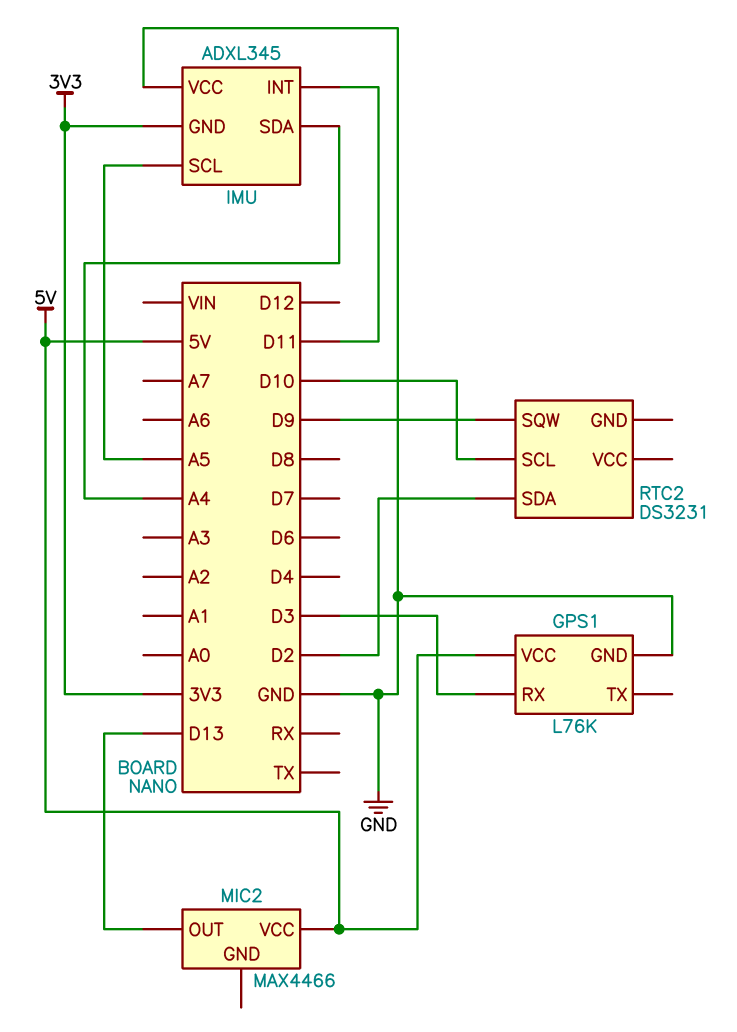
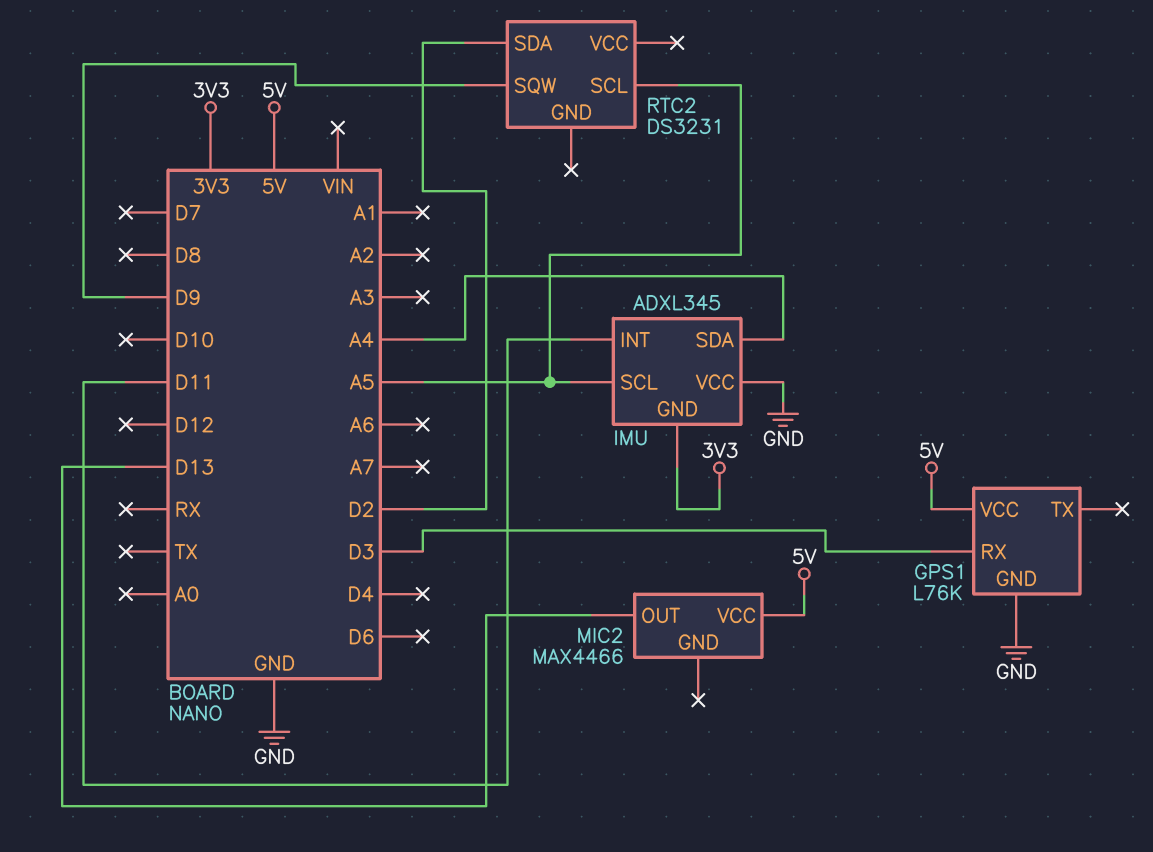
RTC2 pin SCL: D10 -> A5

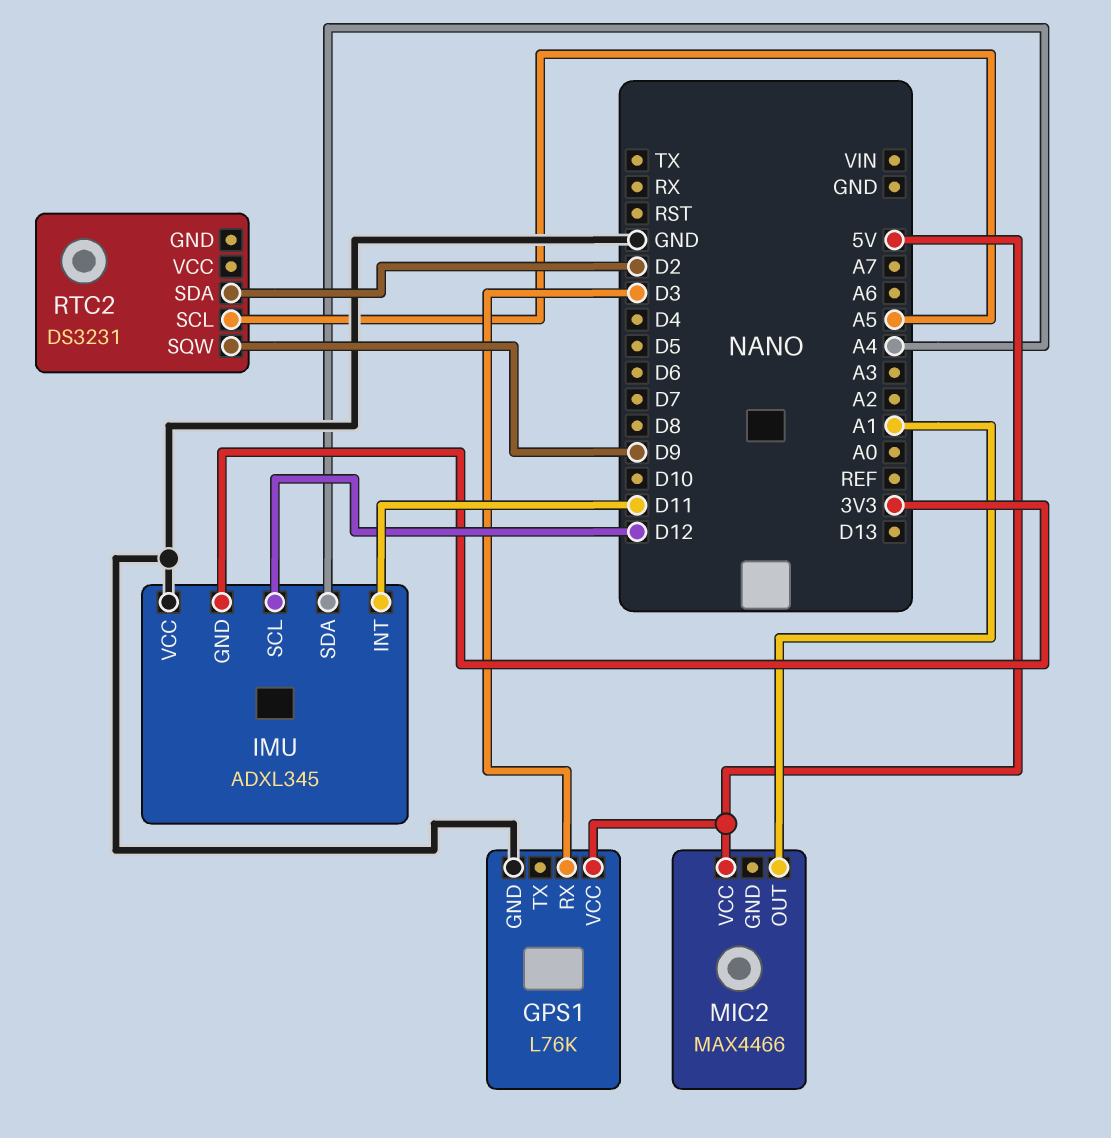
IMU pin SCL: A5 -> D12
MIC2 pin OUT: D13 -> A1

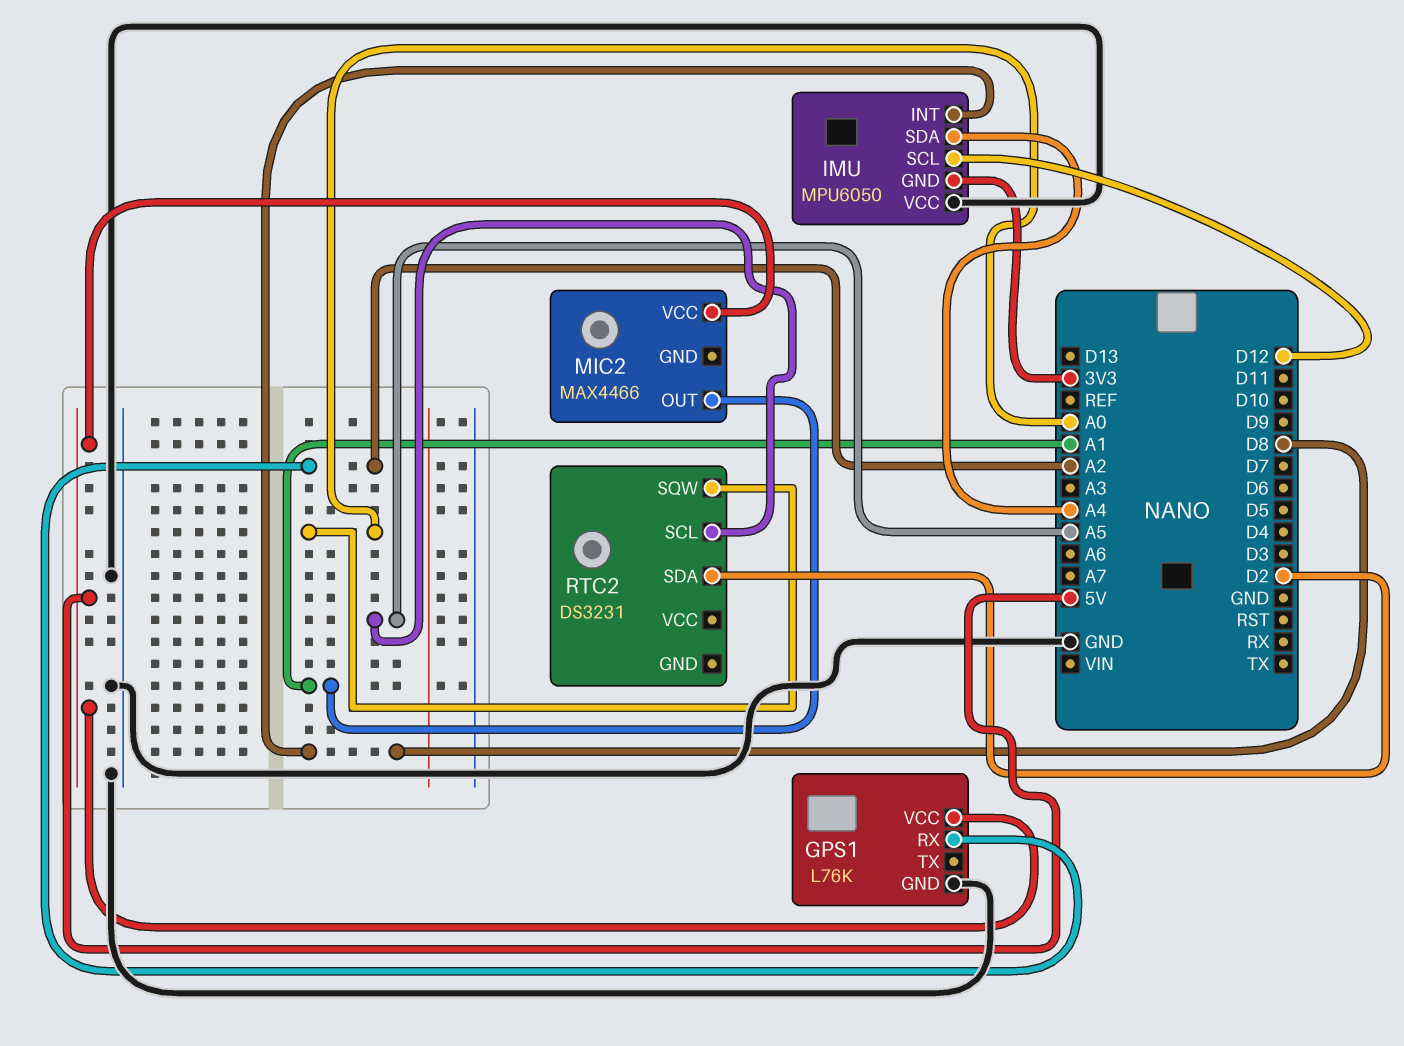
GPS1 pin RX: D3 -> A2
IMU: ADXL345 -> MPU6050
IMU pin INT: D11 -> D8
RTC2 pin SQW: D9 -> A0

